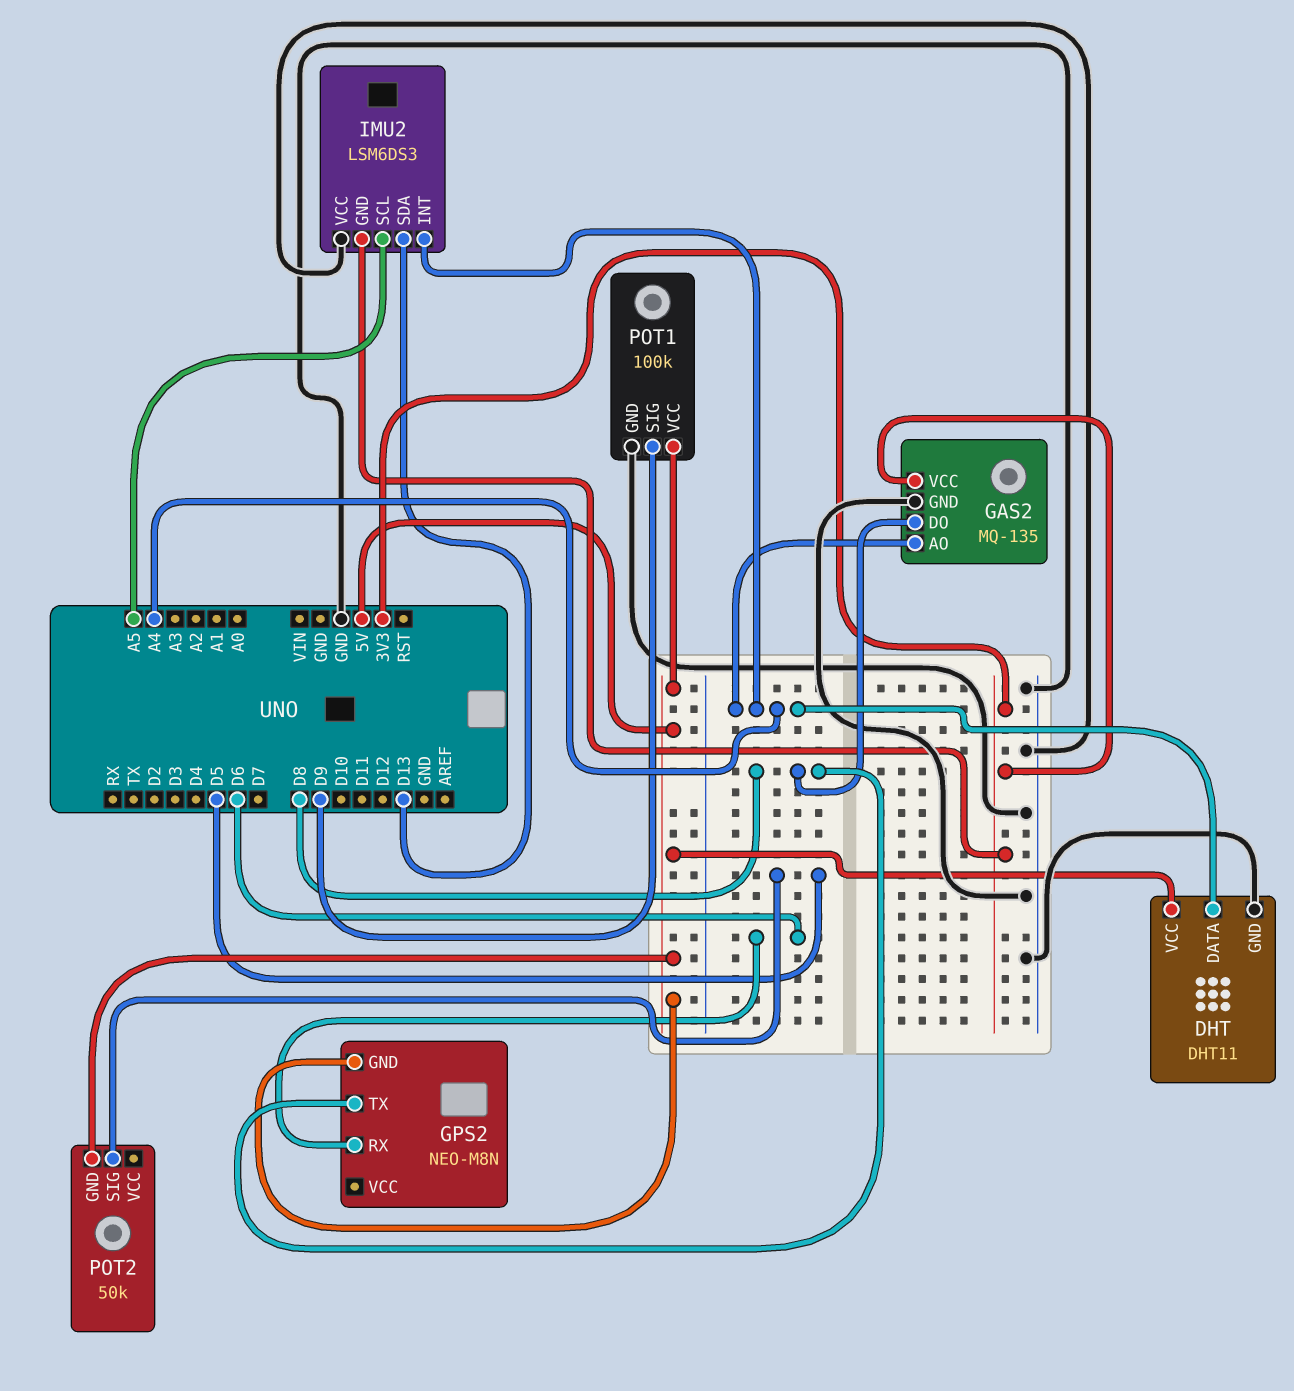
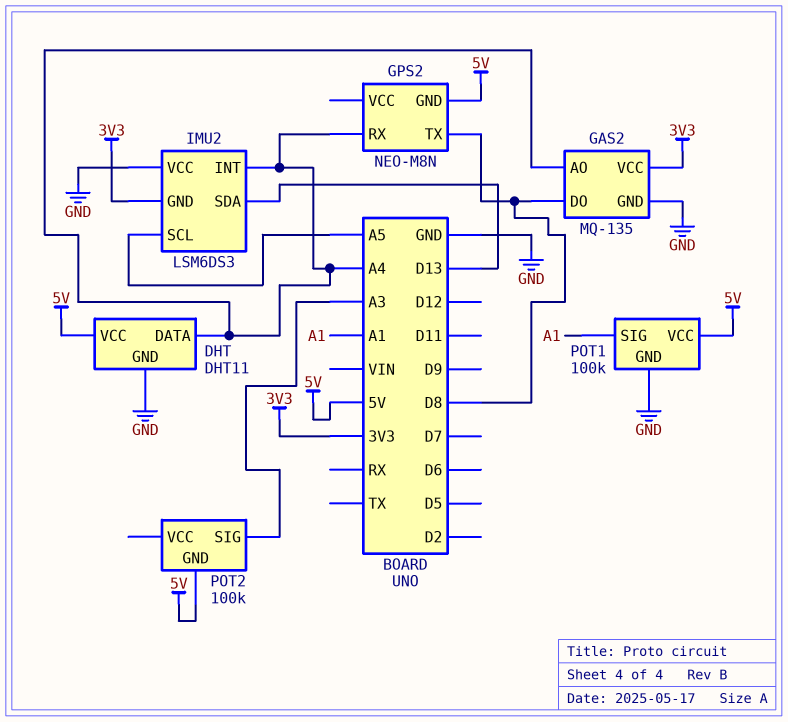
GPS2 pin RX: D6 -> A4
POT1 pin SIG: D9 -> A1
POT2: 50k -> 100k
POT2 pin SIG: D5 -> A3

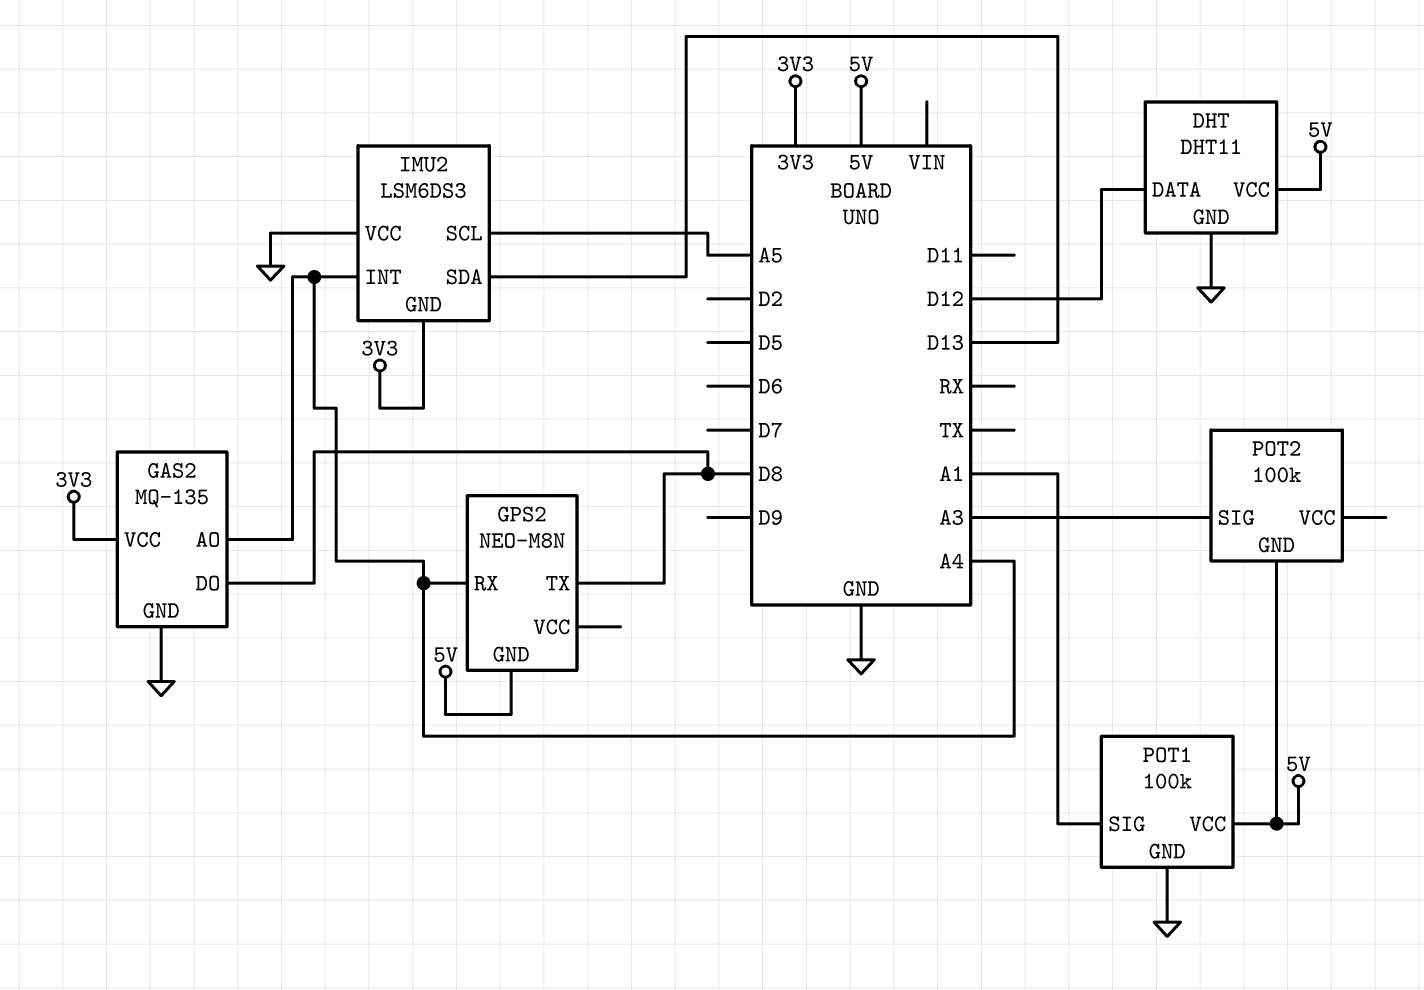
DHT pin DATA: A4 -> D12

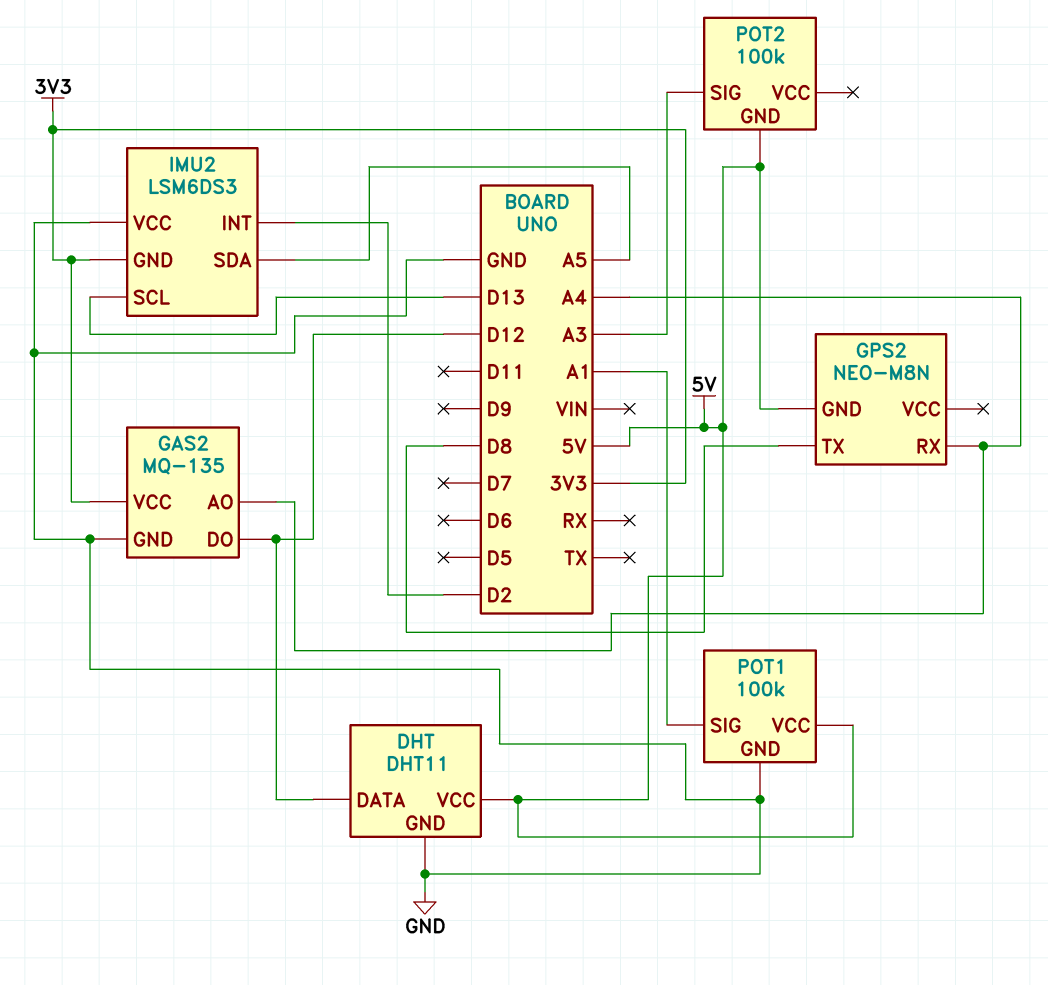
GAS2 pin DO: D8 -> D12
IMU2 pin INT: A4 -> D2
IMU2 pin SCL: A5 -> D13
IMU2 pin SDA: D13 -> A5

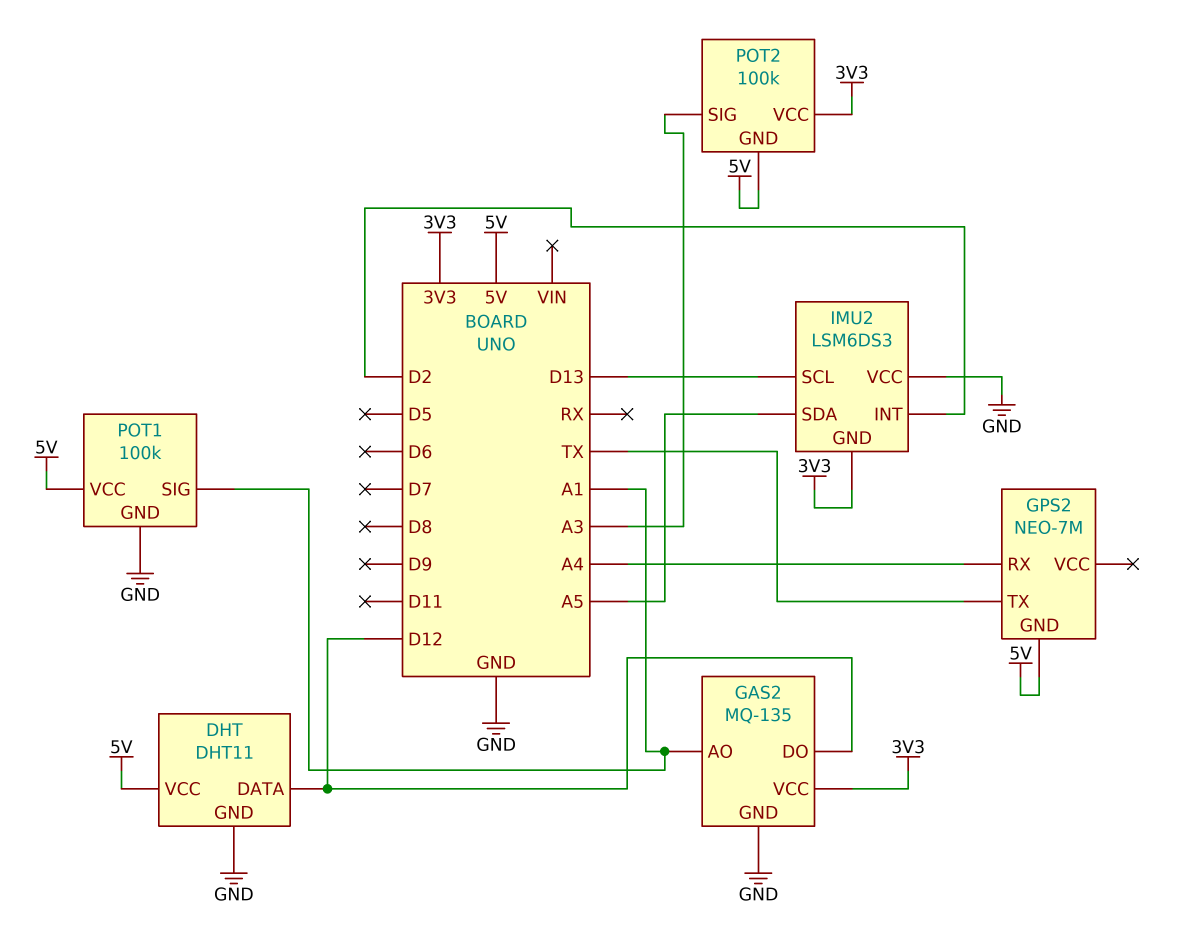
GAS2 pin AO: A4 -> A1
GPS2: NEO-M8N -> NEO-7M
GPS2 pin TX: D8 -> TX
POT2 pin VCC: none -> 3V3

